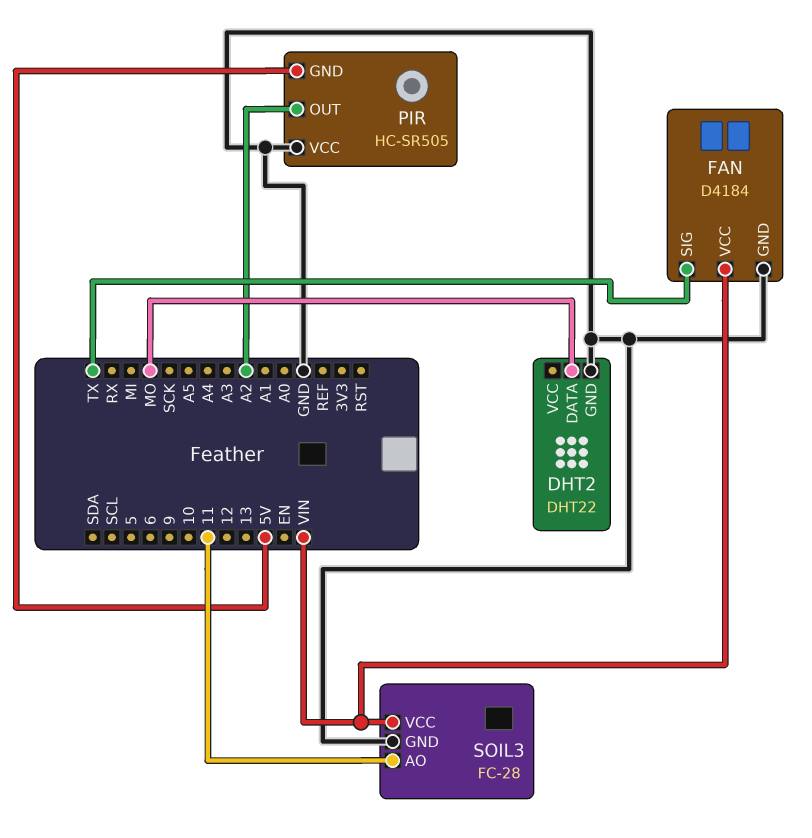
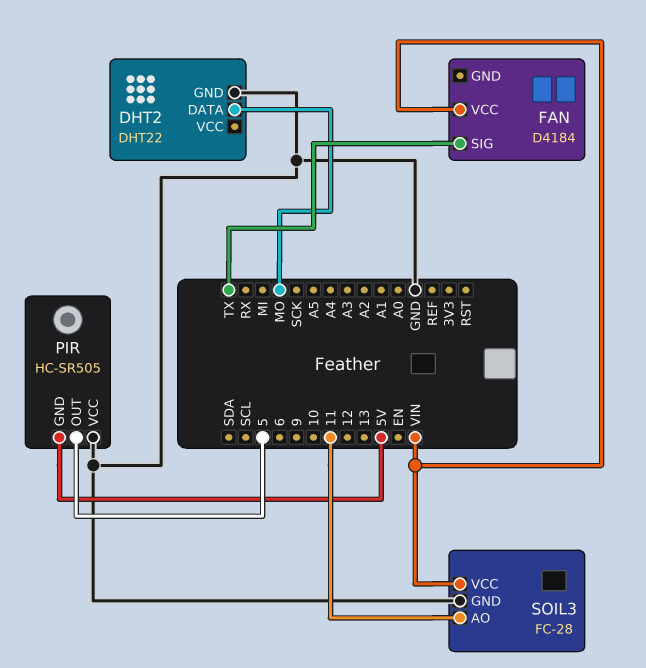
FAN pin GND: GND -> none
PIR pin OUT: A2 -> 5

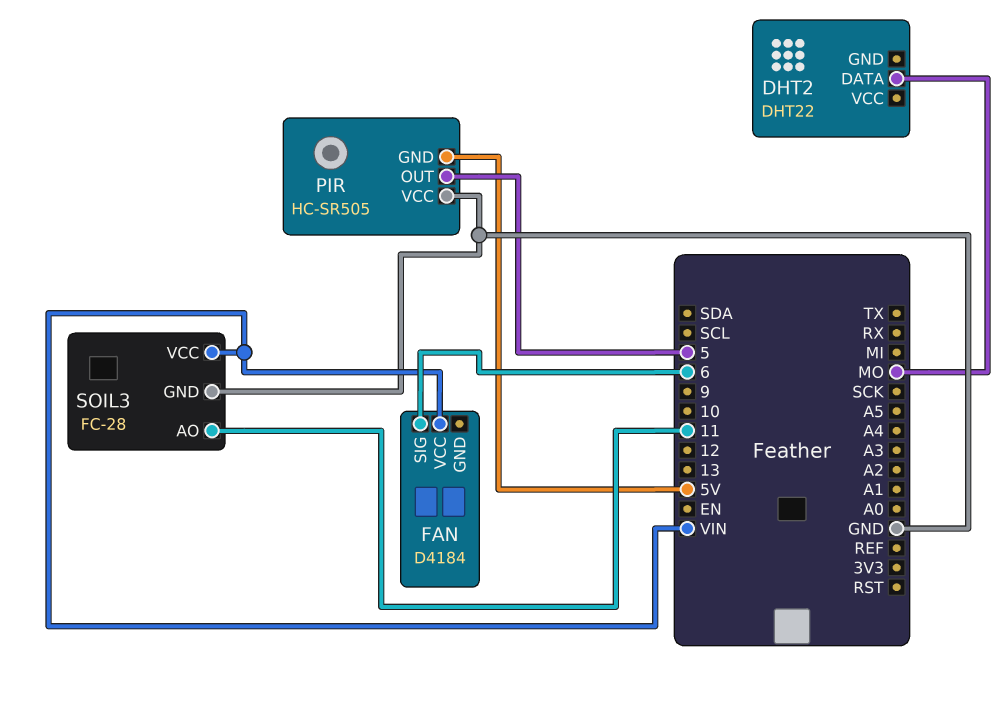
DHT2 pin GND: GND -> none
FAN pin SIG: TX -> 6

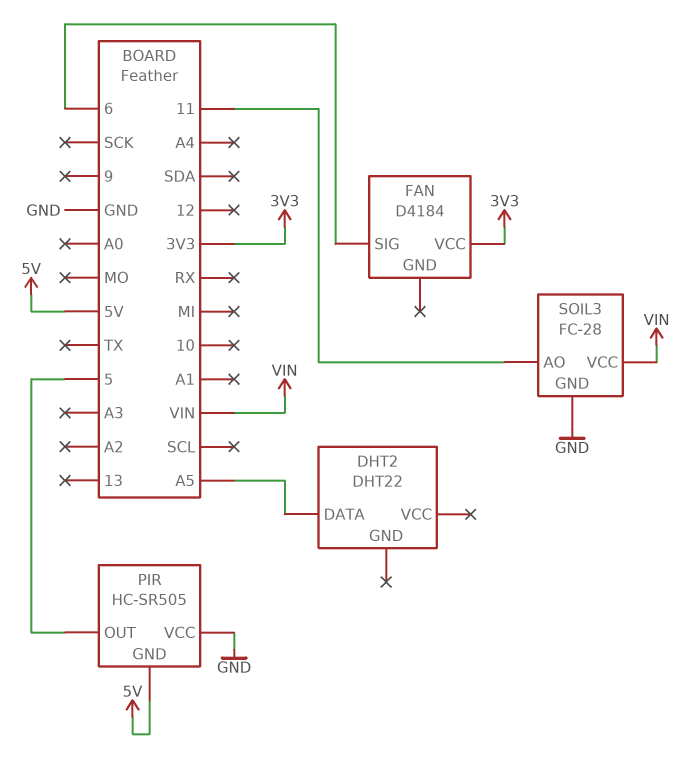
DHT2 pin DATA: MO -> A5
FAN pin VCC: VIN -> 3V3

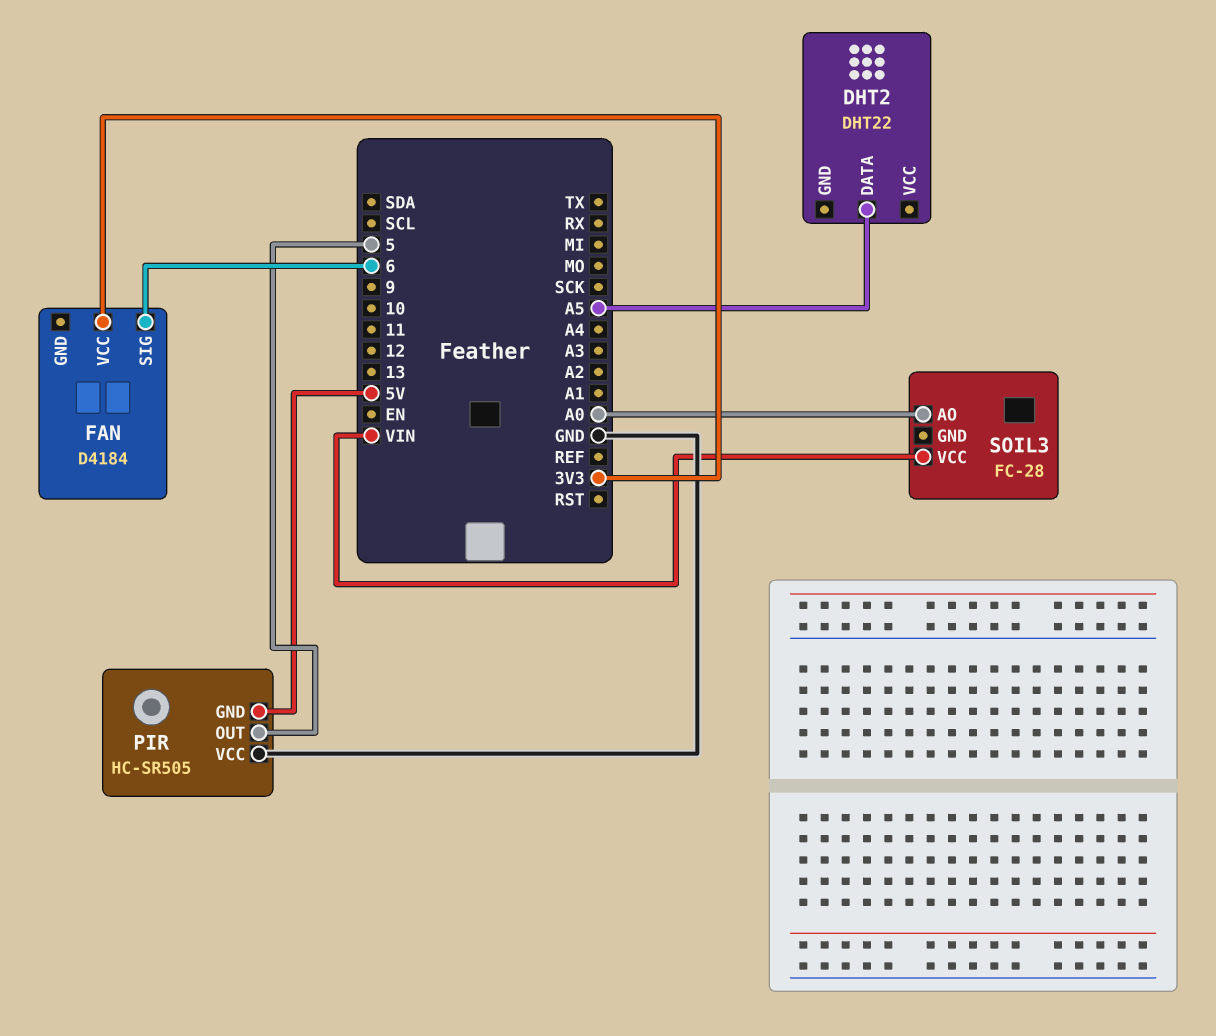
SOIL3 pin AO: 11 -> A0
SOIL3 pin GND: GND -> none

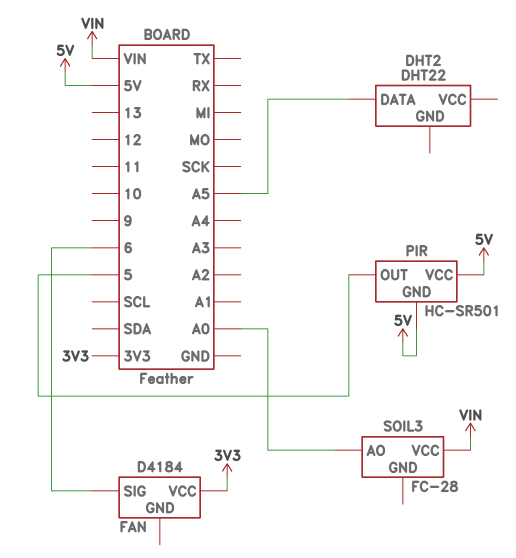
PIR: HC-SR505 -> HC-SR501
PIR pin VCC: GND -> 5V

